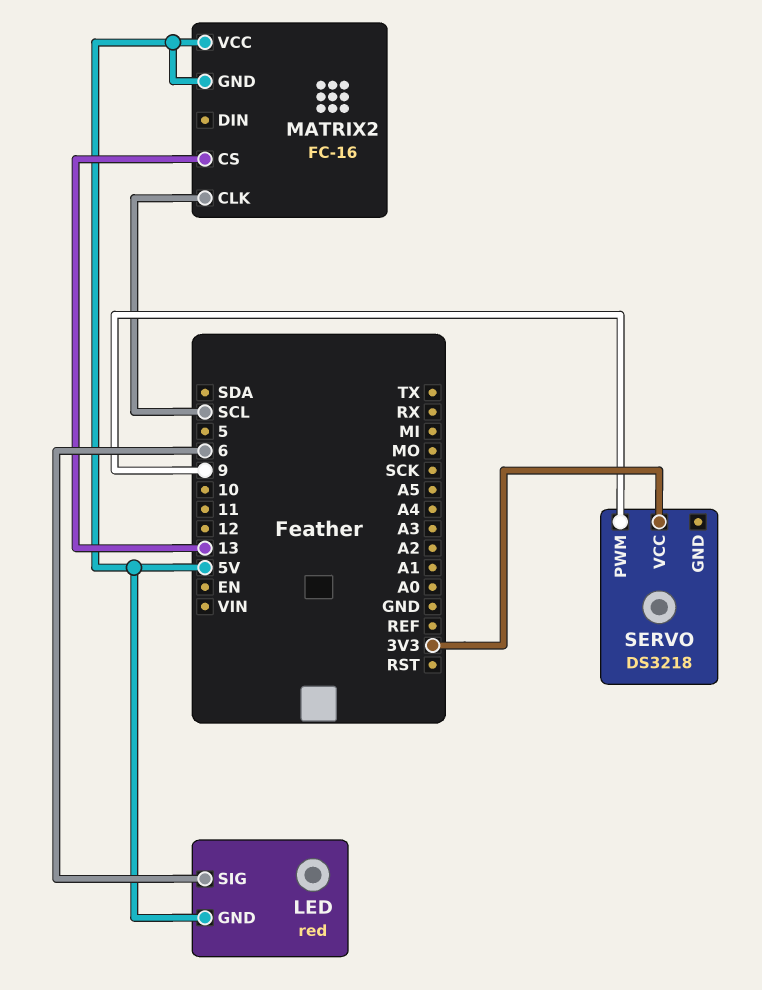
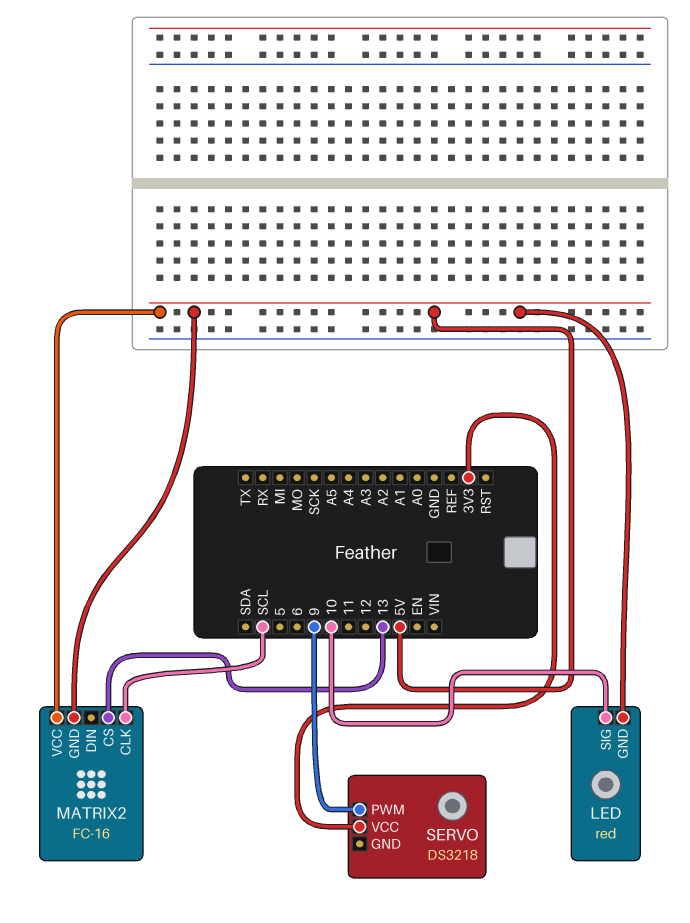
LED pin SIG: 6 -> 10

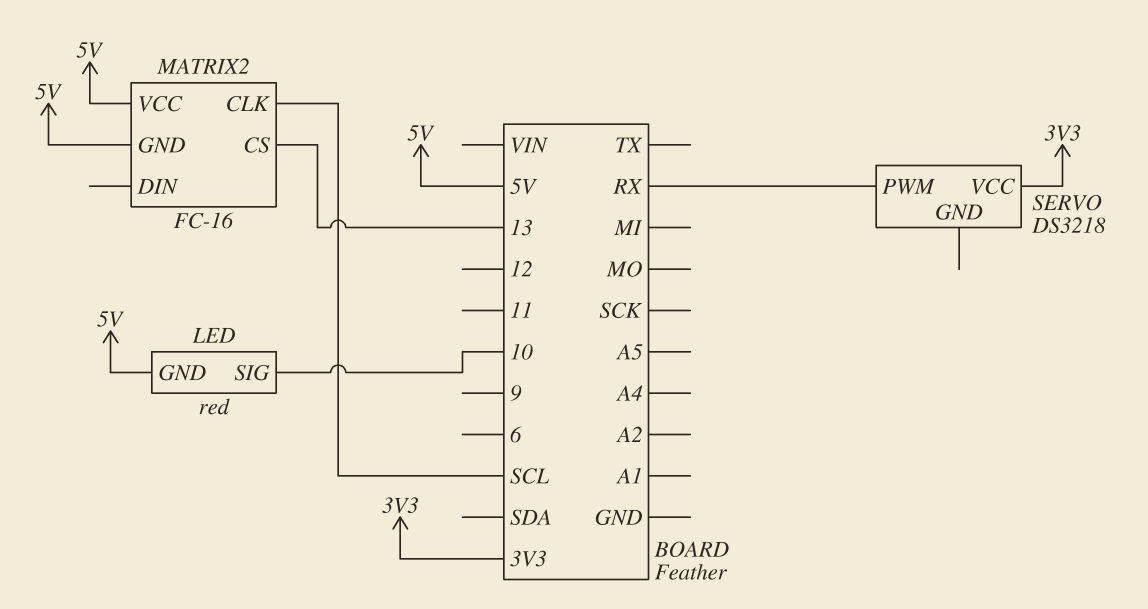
SERVO pin PWM: 9 -> RX

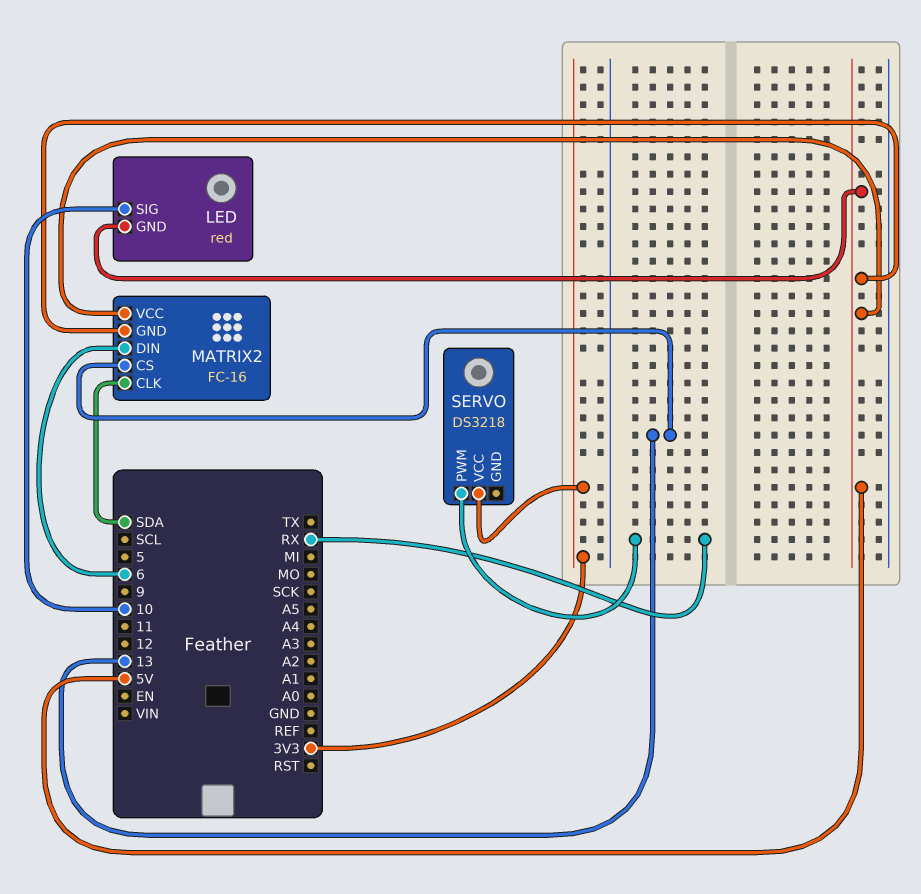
MATRIX2 pin CLK: SCL -> SDA
MATRIX2 pin DIN: none -> 6

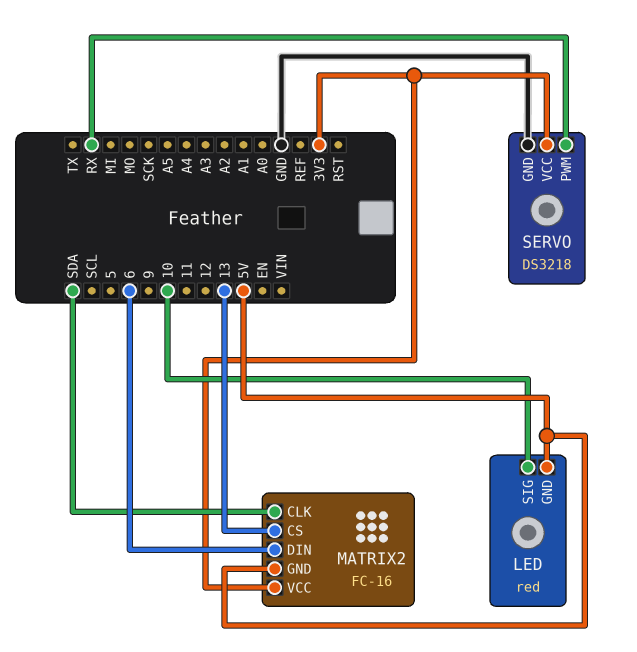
MATRIX2 pin VCC: 5V -> 3V3
SERVO pin GND: none -> GND

